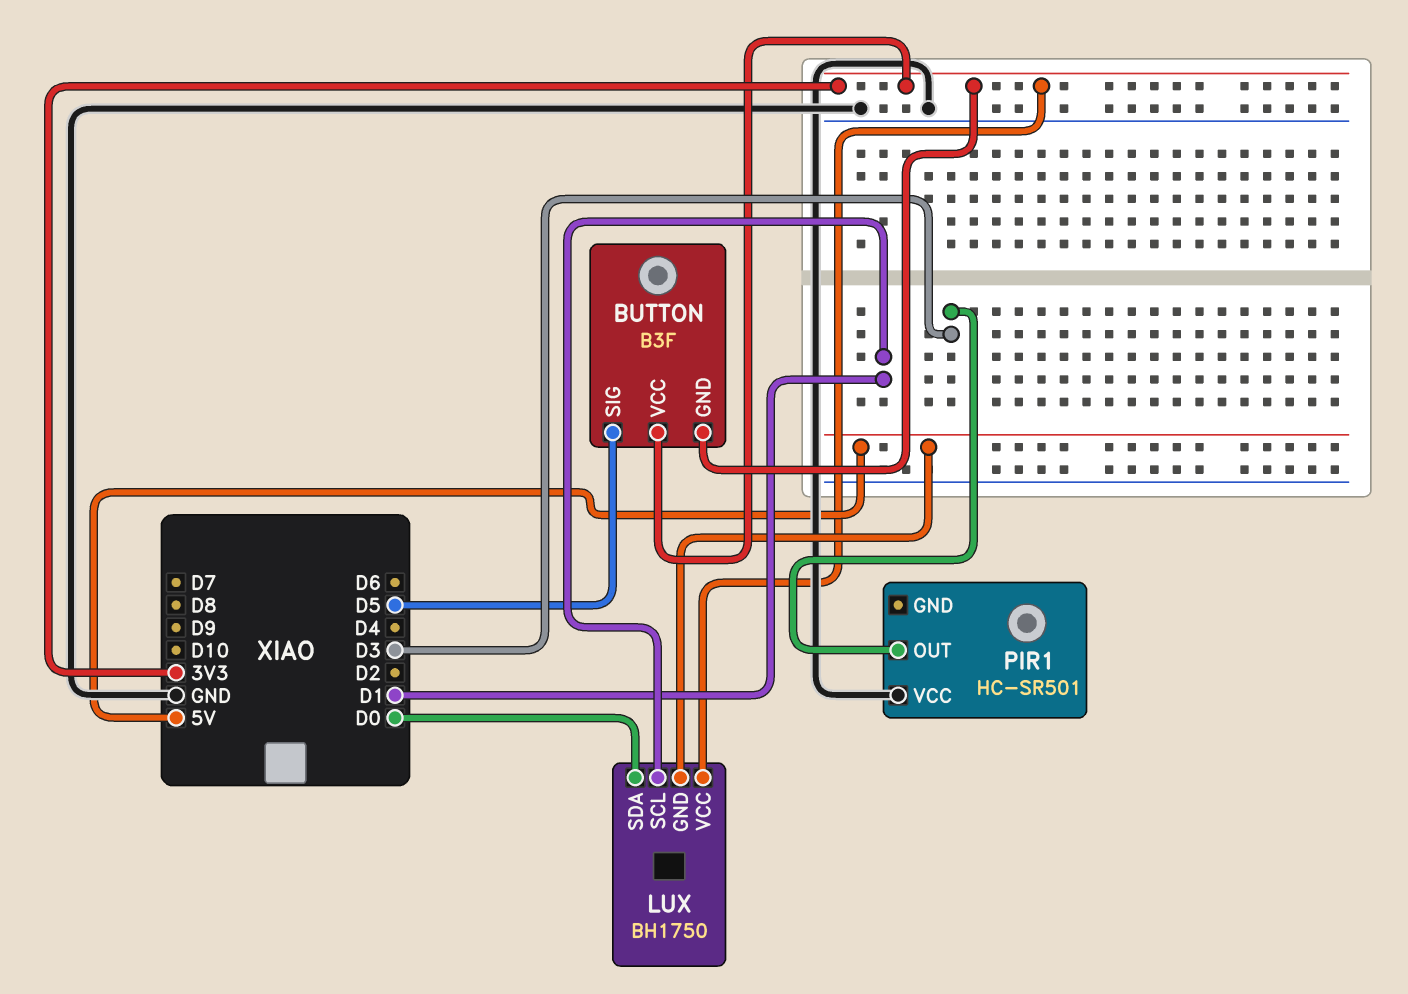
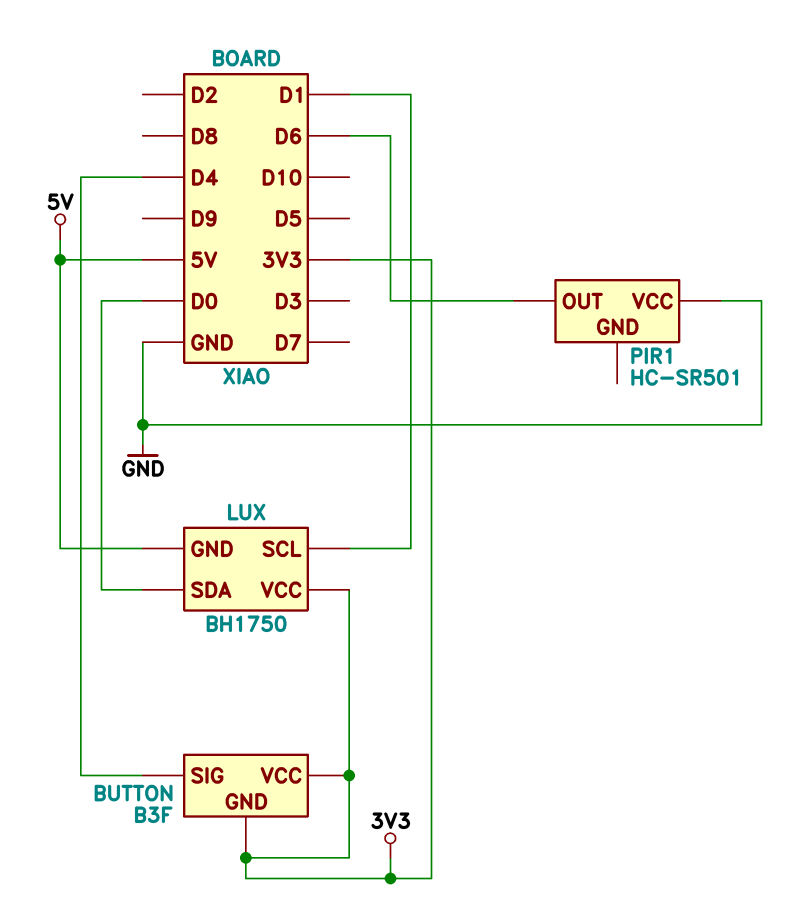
BUTTON pin SIG: D5 -> D4
PIR1 pin OUT: D3 -> D6

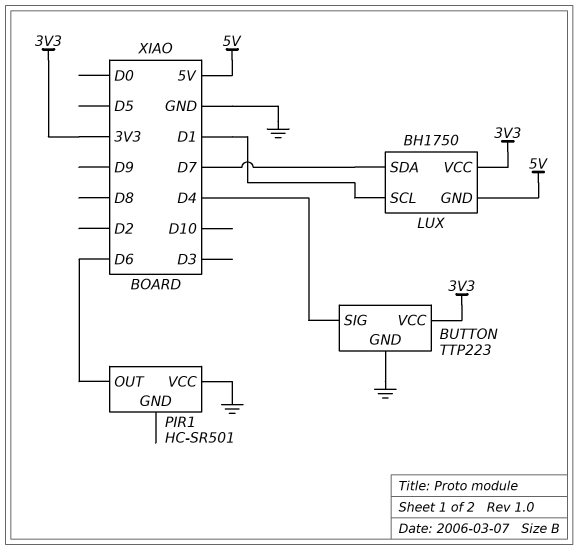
BUTTON: B3F -> TTP223
BUTTON pin GND: 3V3 -> GND
LUX pin SDA: D0 -> D7

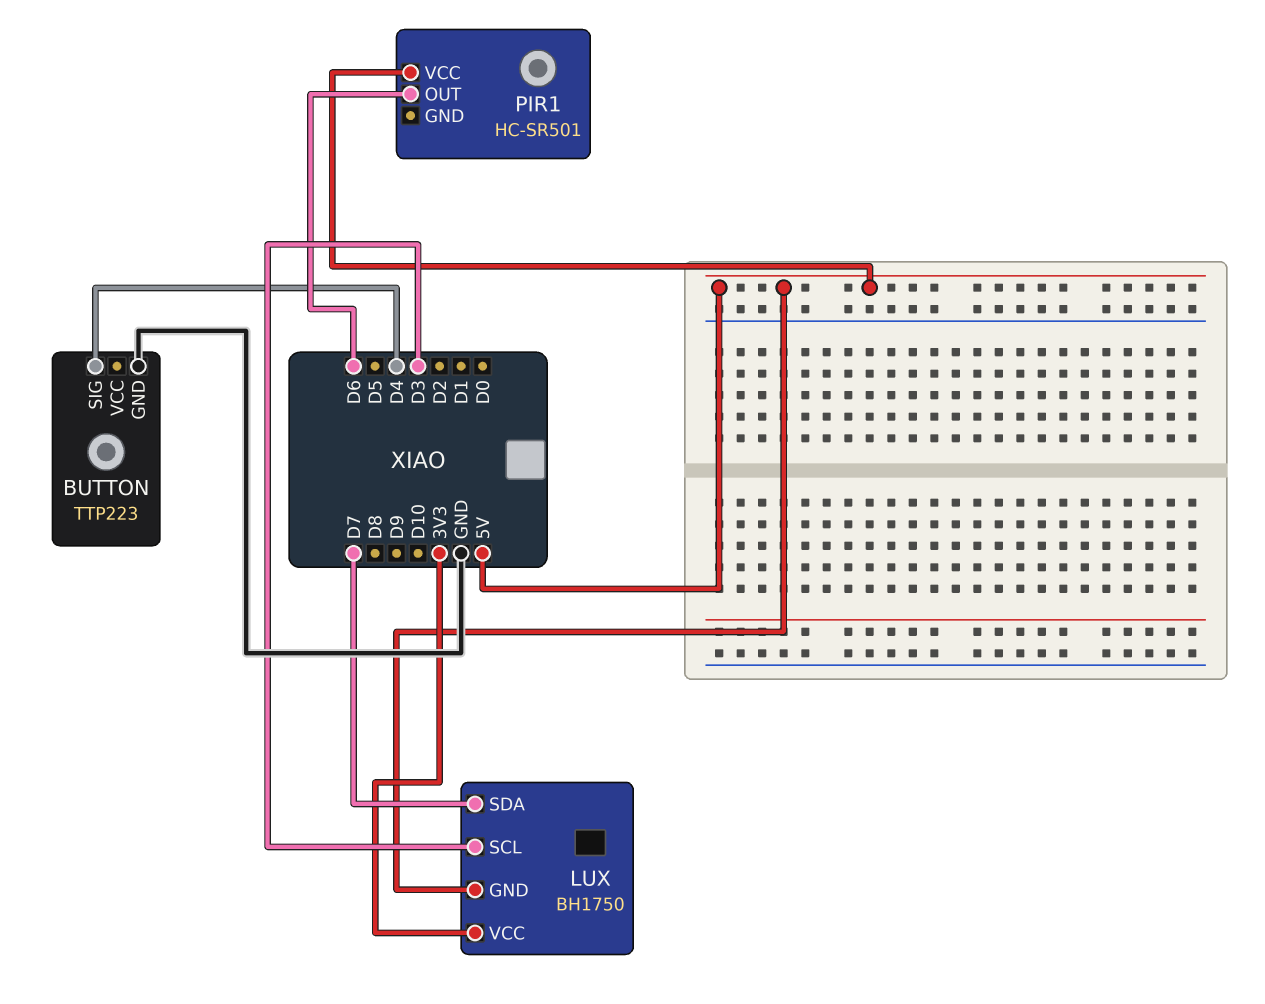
BUTTON pin VCC: 3V3 -> none
LUX pin SCL: D1 -> D3
PIR1 pin VCC: GND -> 5V

